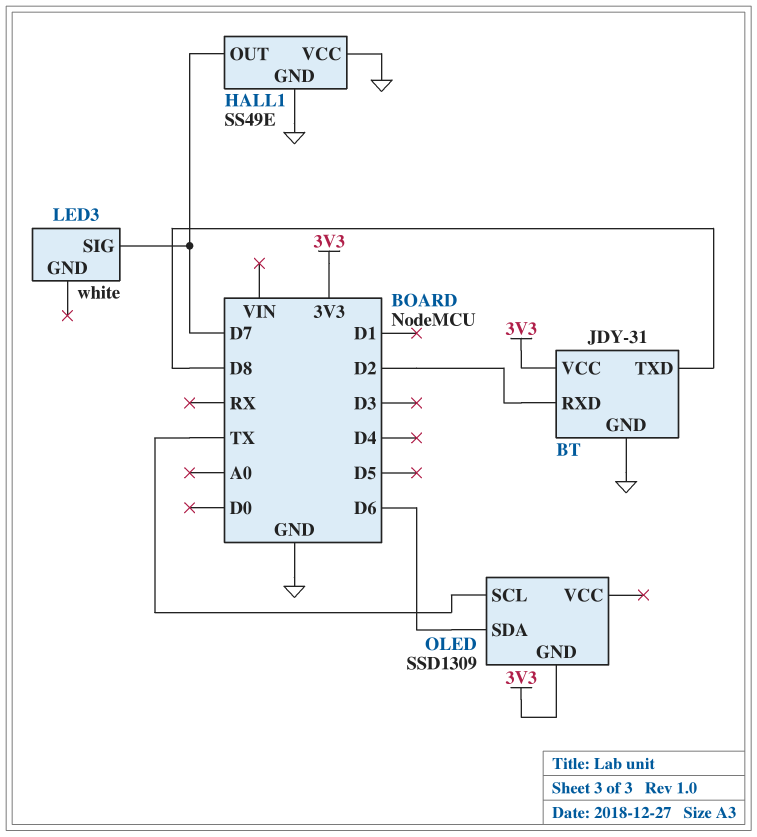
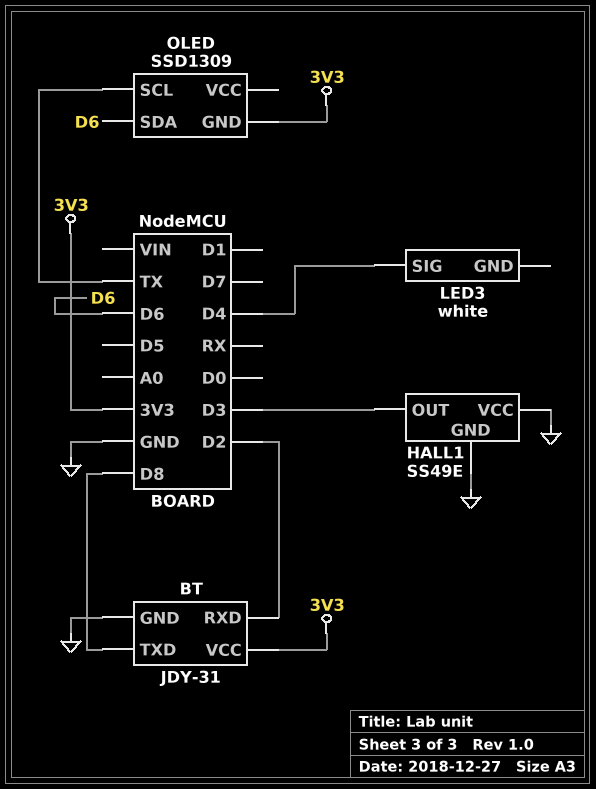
HALL1 pin OUT: D7 -> D3
LED3 pin SIG: D7 -> D4

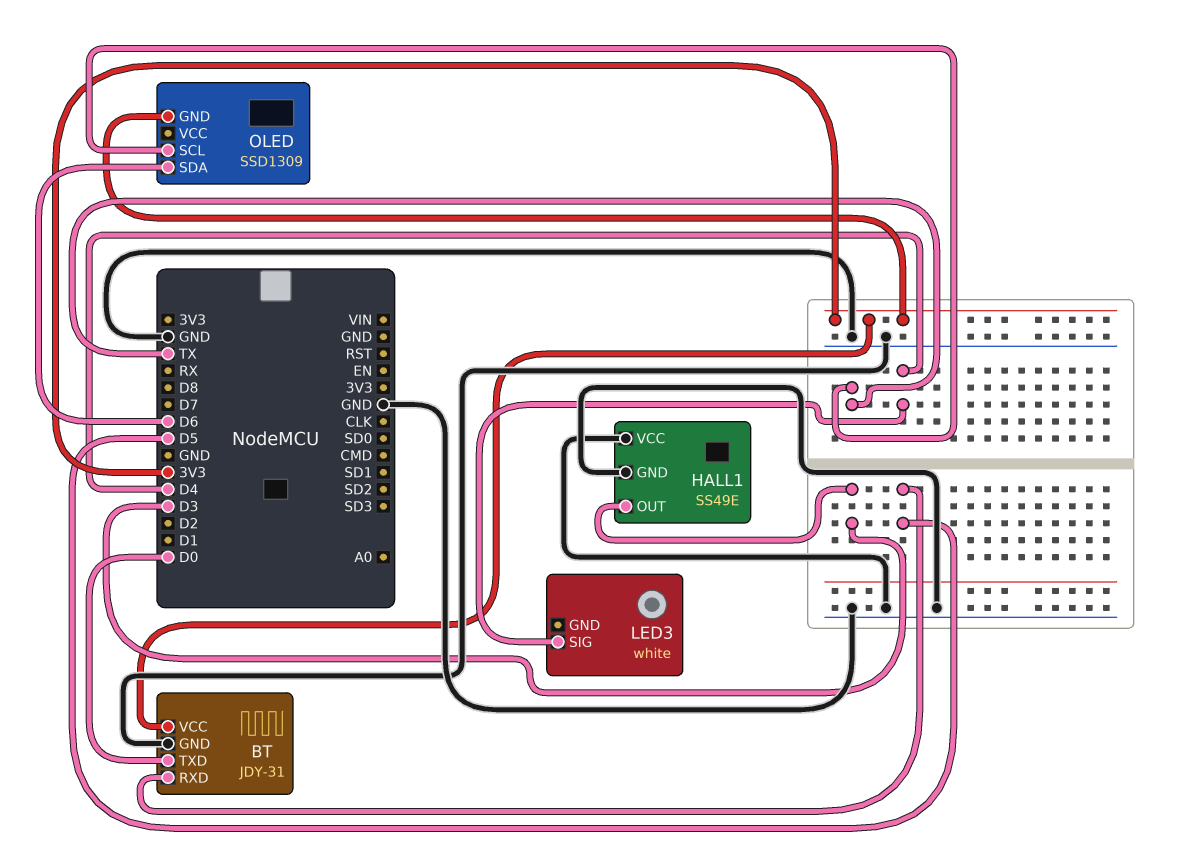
BT pin RXD: D2 -> D5
BT pin TXD: D8 -> D0

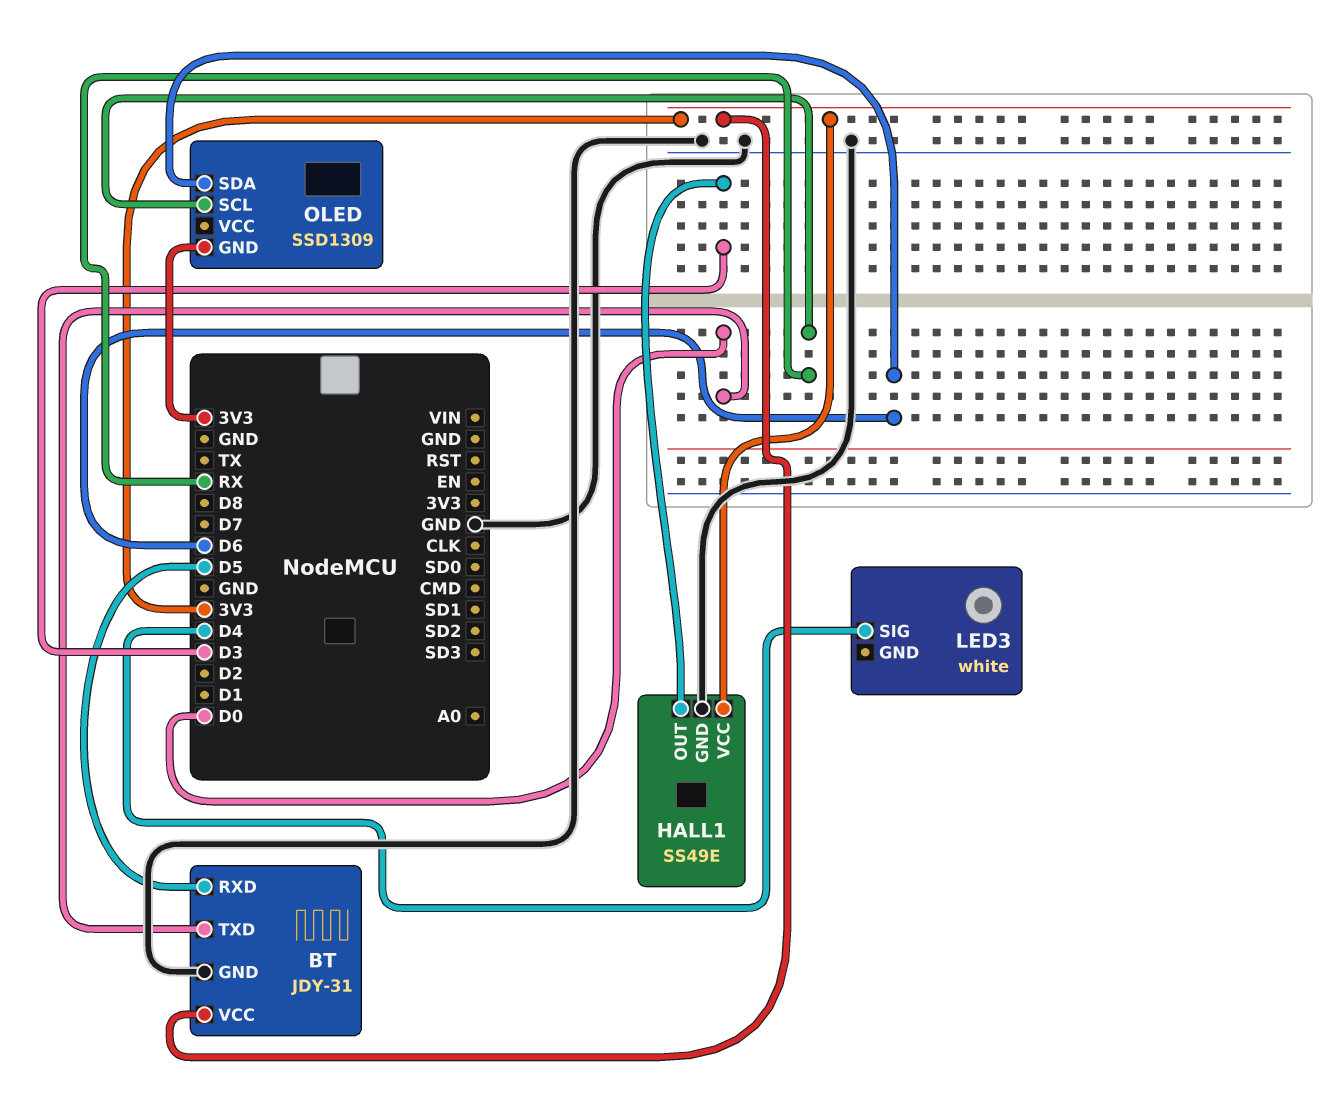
HALL1 pin VCC: GND -> 3V3
OLED pin SCL: TX -> RX

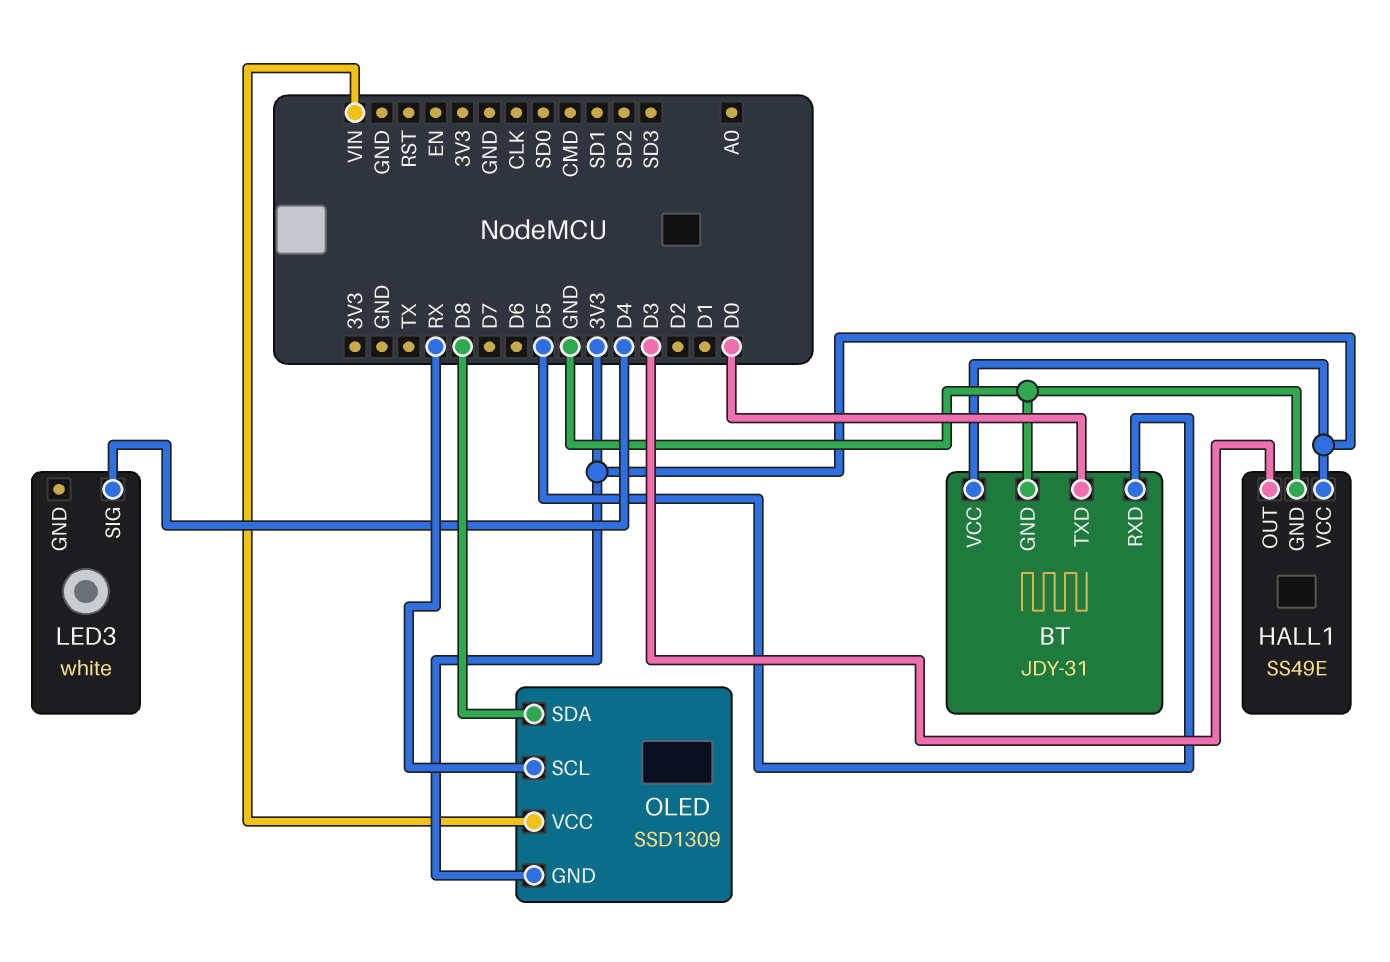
OLED pin SDA: D6 -> D8
OLED pin VCC: none -> VIN

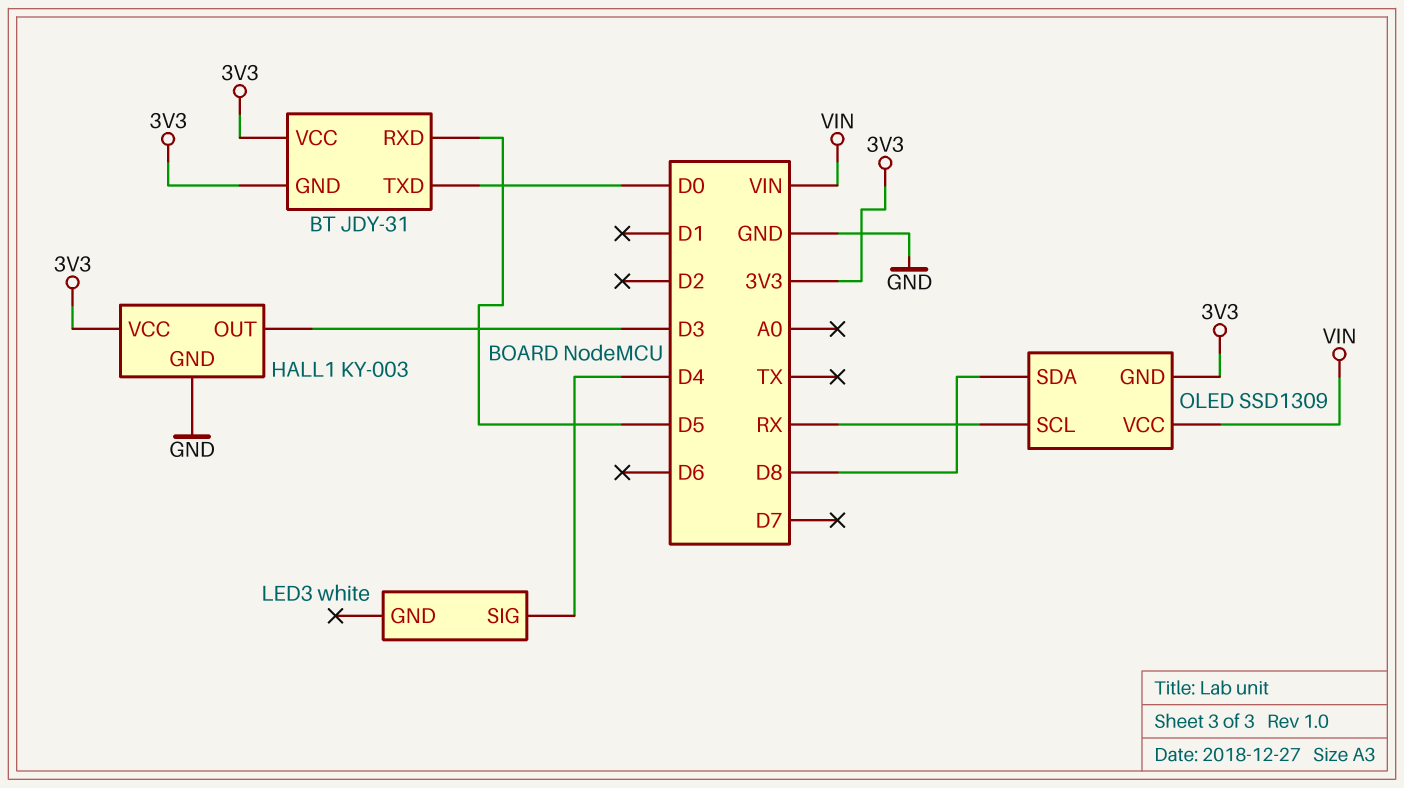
BT pin GND: GND -> 3V3
HALL1: SS49E -> KY-003

